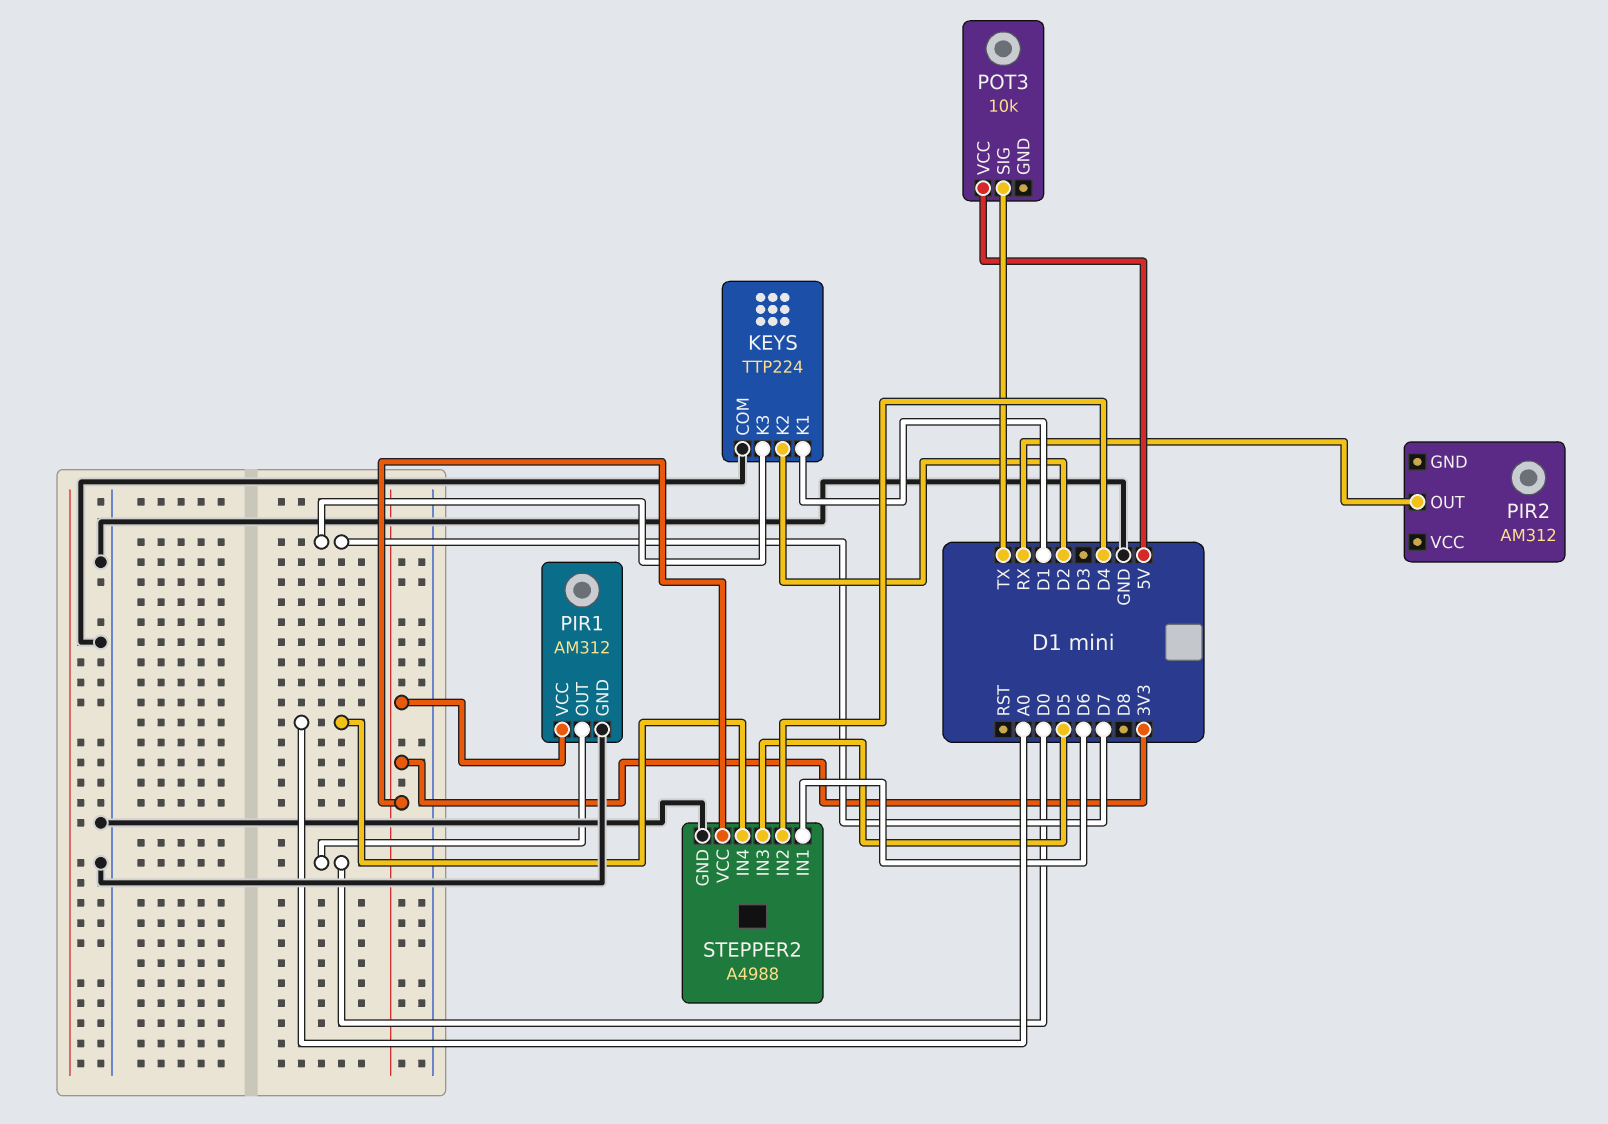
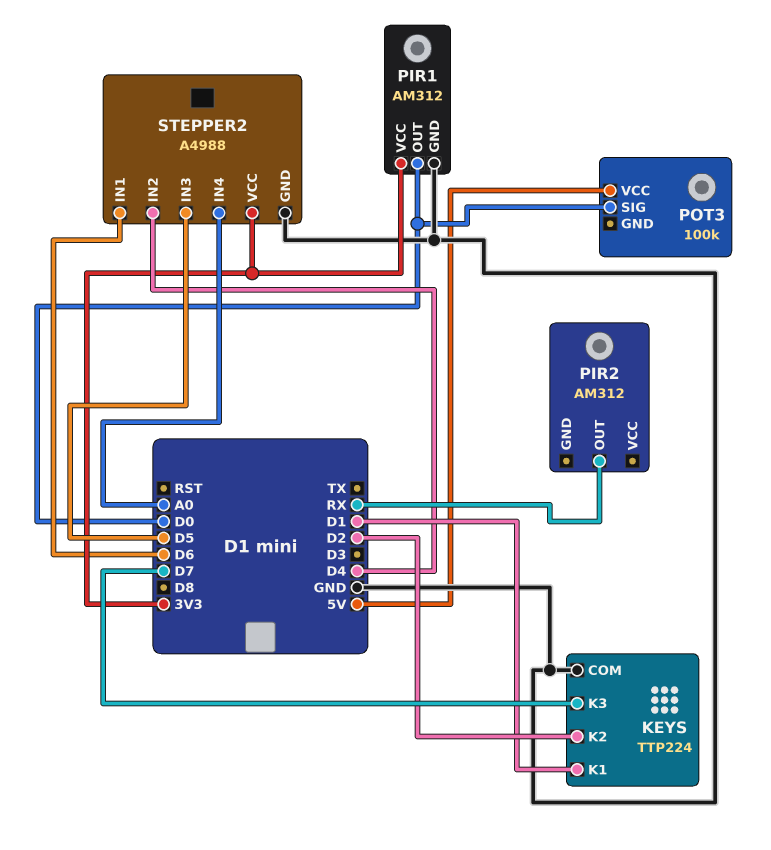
POT3: 10k -> 100k
POT3 pin SIG: TX -> D0

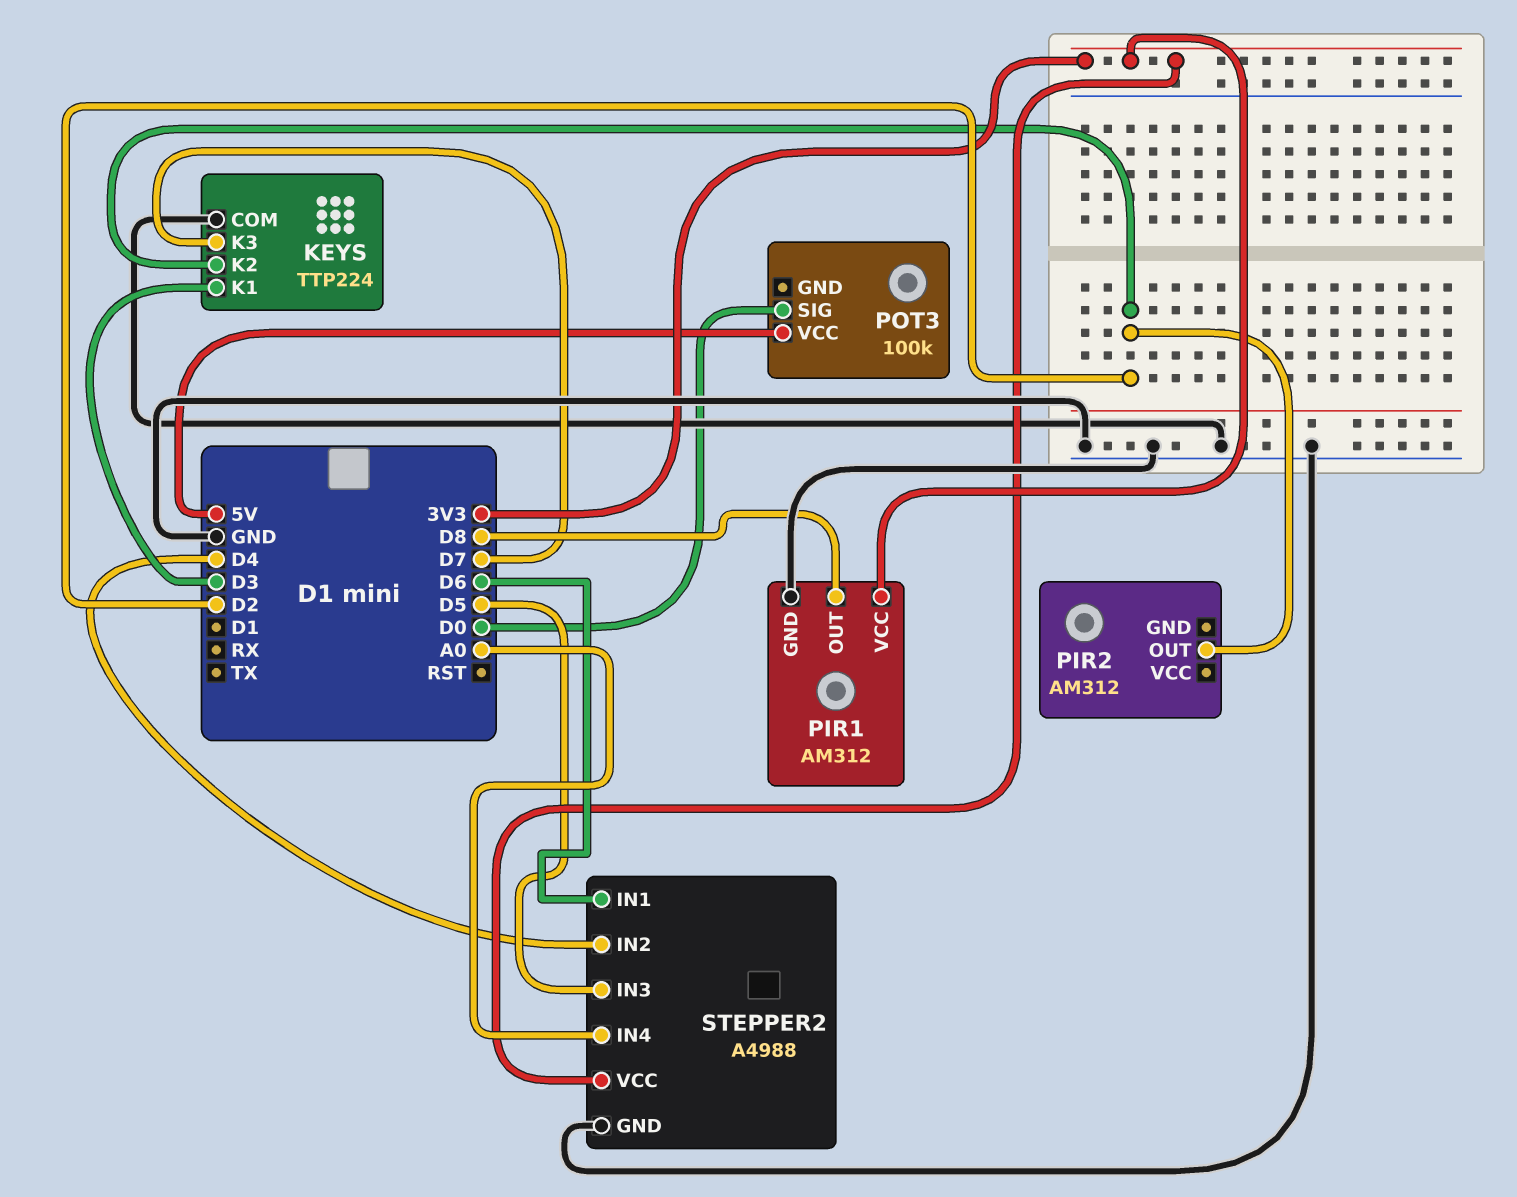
KEYS pin K1: D1 -> D3
PIR1 pin OUT: D0 -> D8
PIR2 pin OUT: RX -> D2

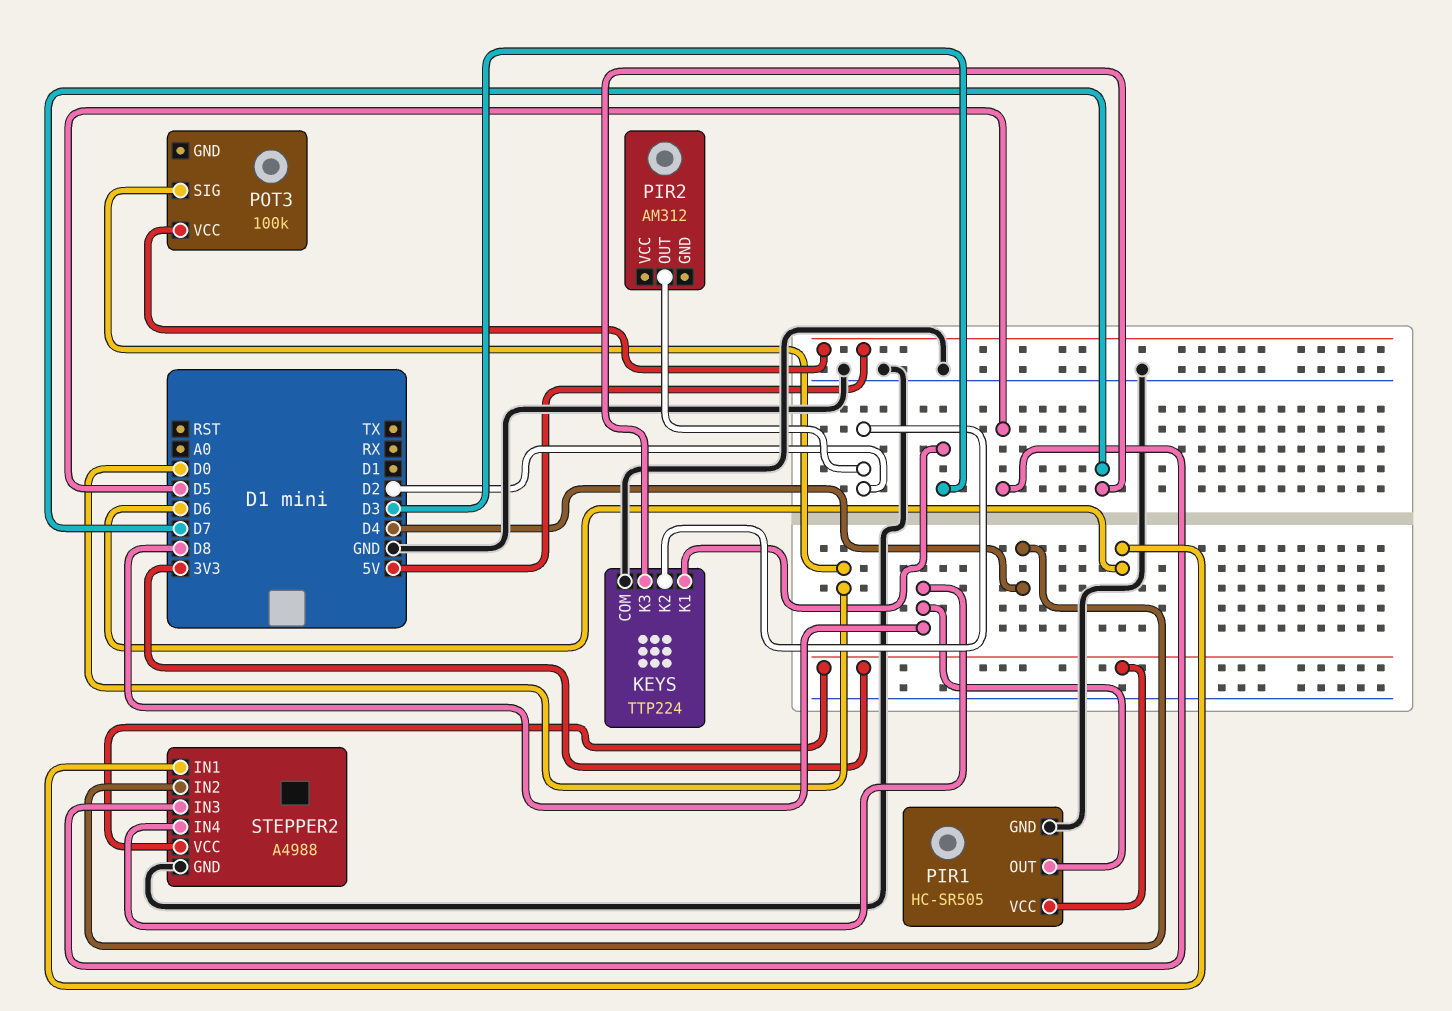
PIR1: AM312 -> HC-SR505
STEPPER2 pin IN4: A0 -> D8

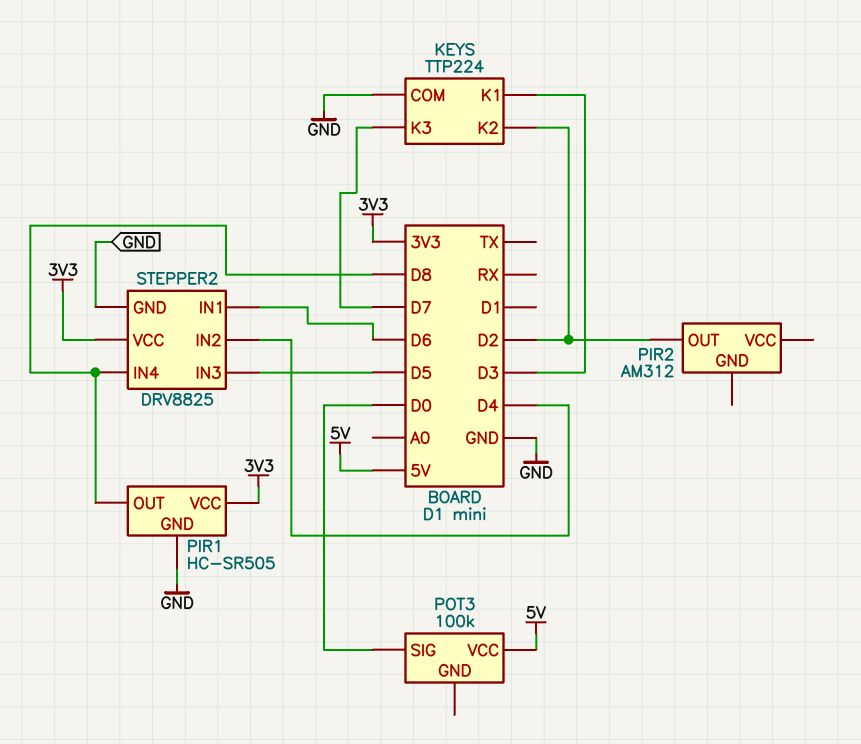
STEPPER2: A4988 -> DRV8825

